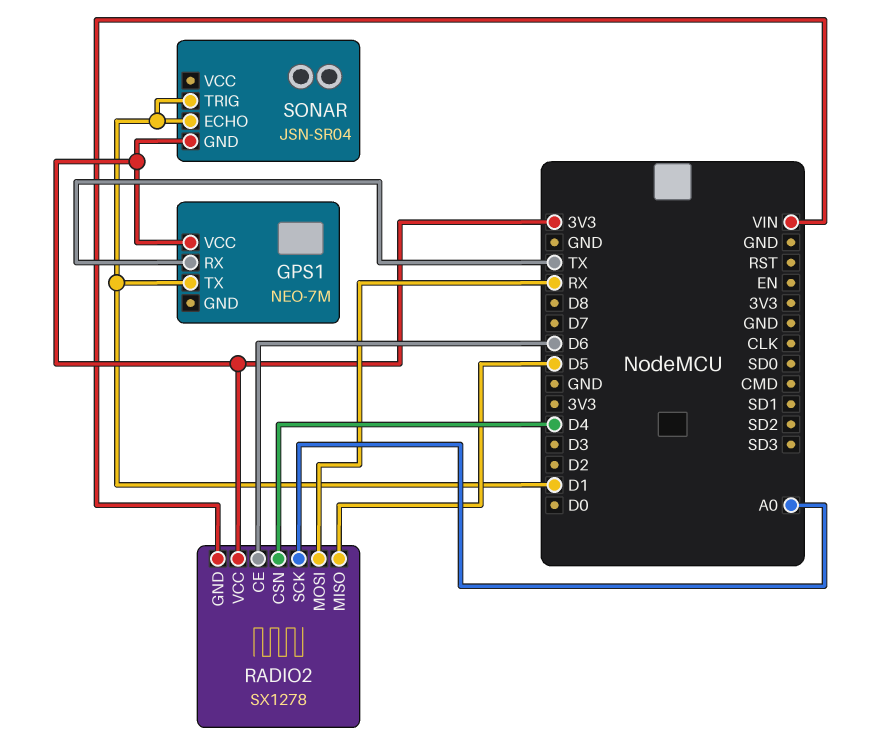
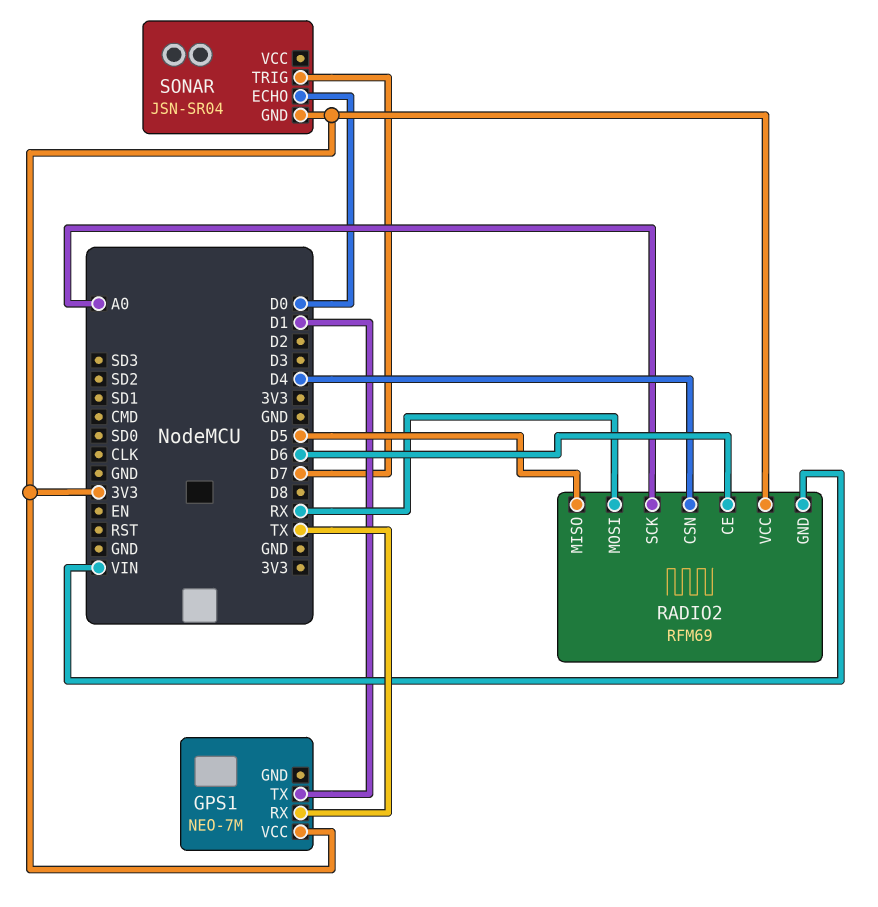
RADIO2: SX1278 -> RFM69
SONAR pin ECHO: D1 -> D0
SONAR pin TRIG: D1 -> D7

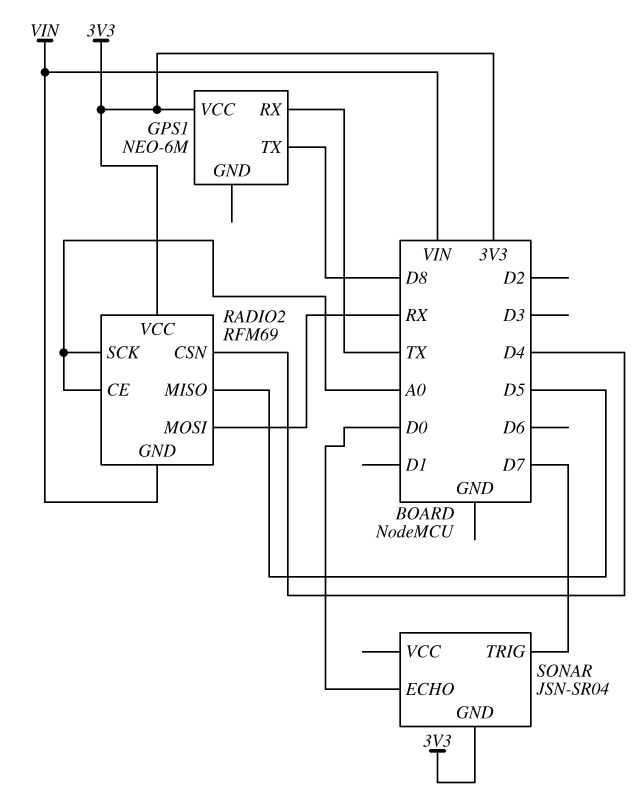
GPS1: NEO-7M -> NEO-6M
GPS1 pin TX: D1 -> D8
RADIO2 pin CE: D6 -> A0

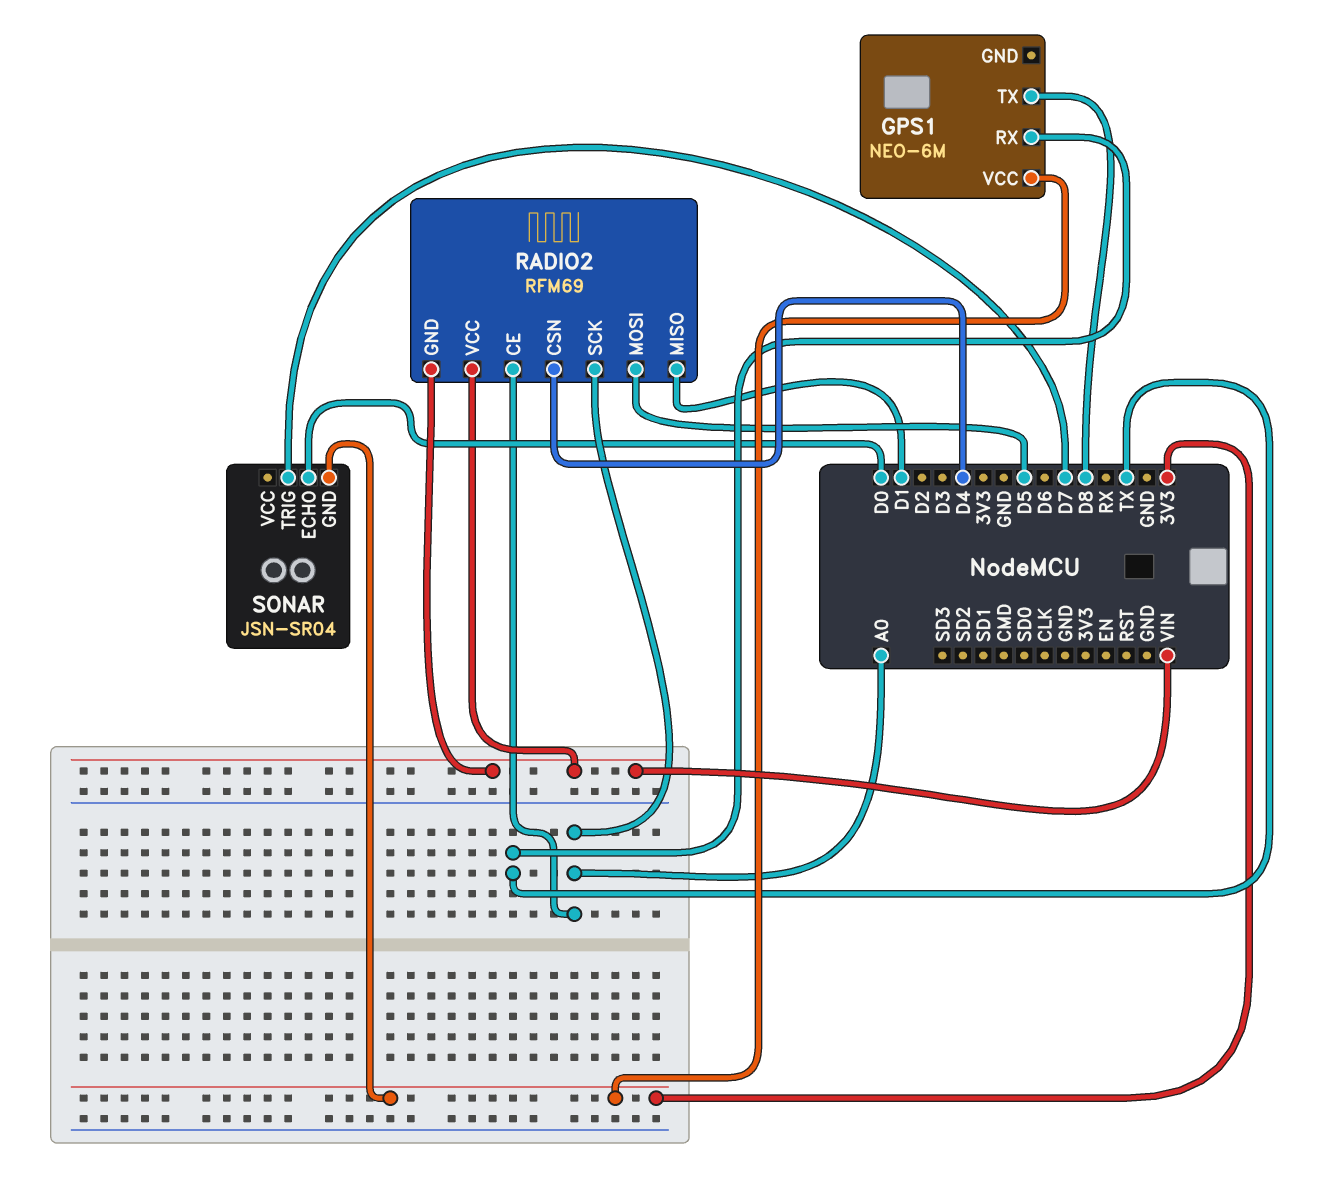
RADIO2 pin MISO: D5 -> D1
RADIO2 pin MOSI: RX -> D5
RADIO2 pin VCC: 3V3 -> VIN

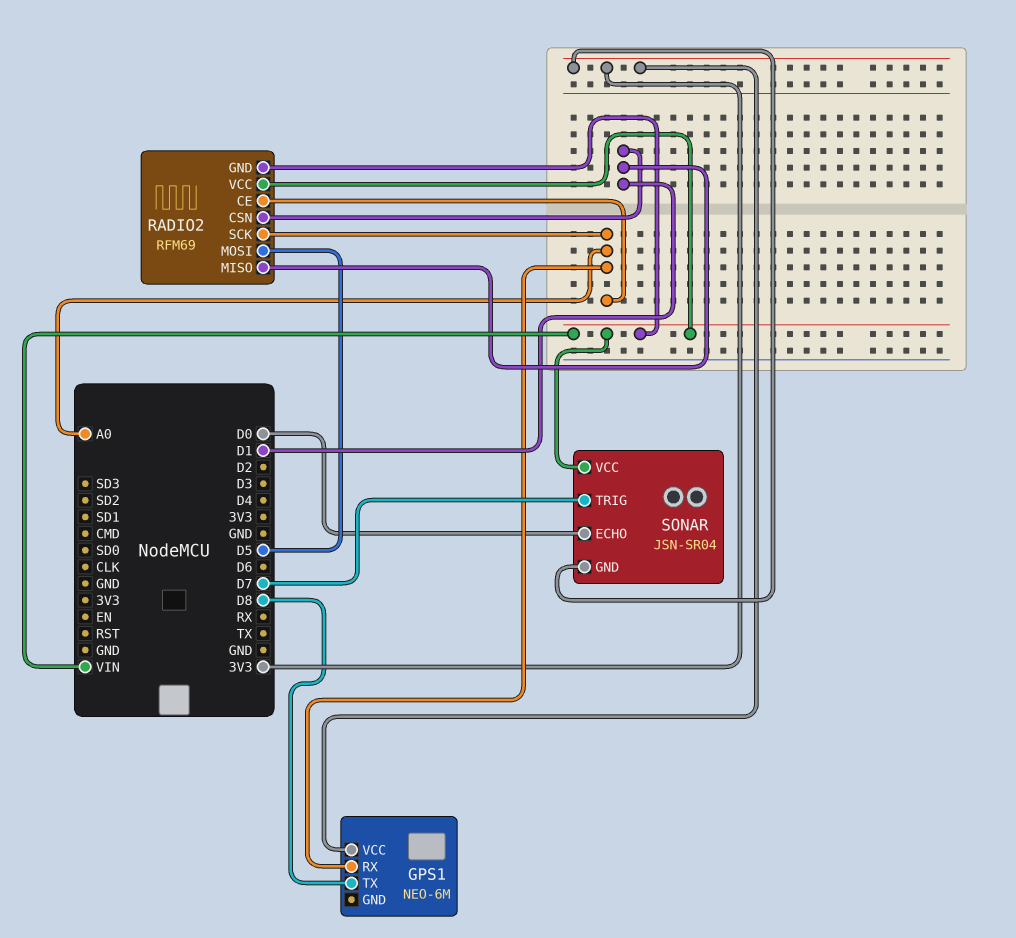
GPS1 pin RX: TX -> A0
RADIO2 pin CSN: D4 -> D1
SONAR pin VCC: none -> VIN

